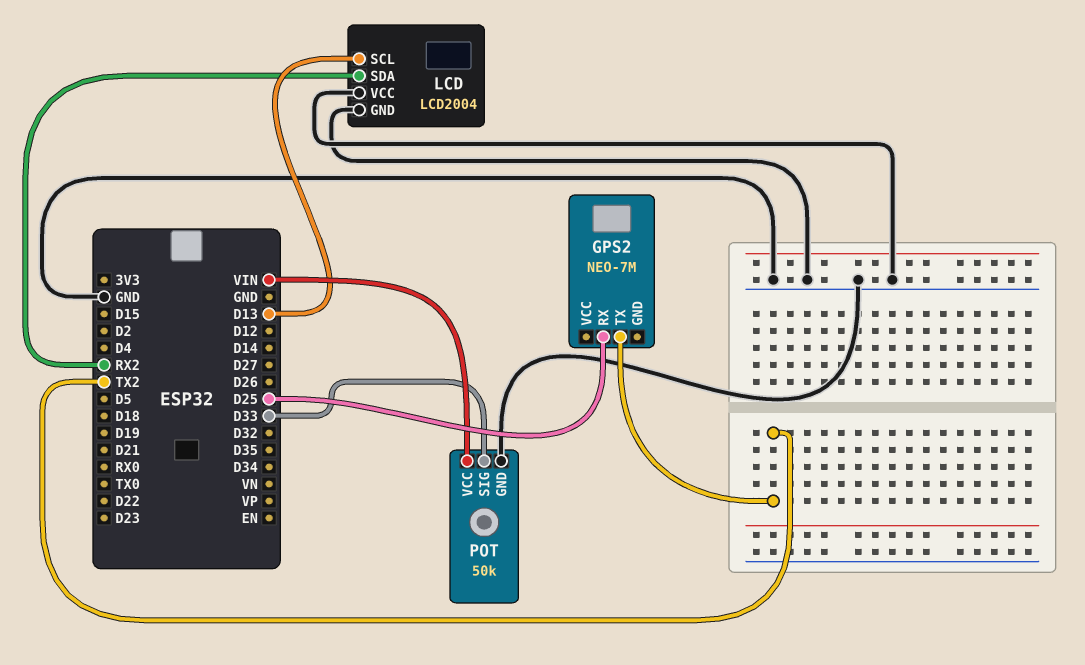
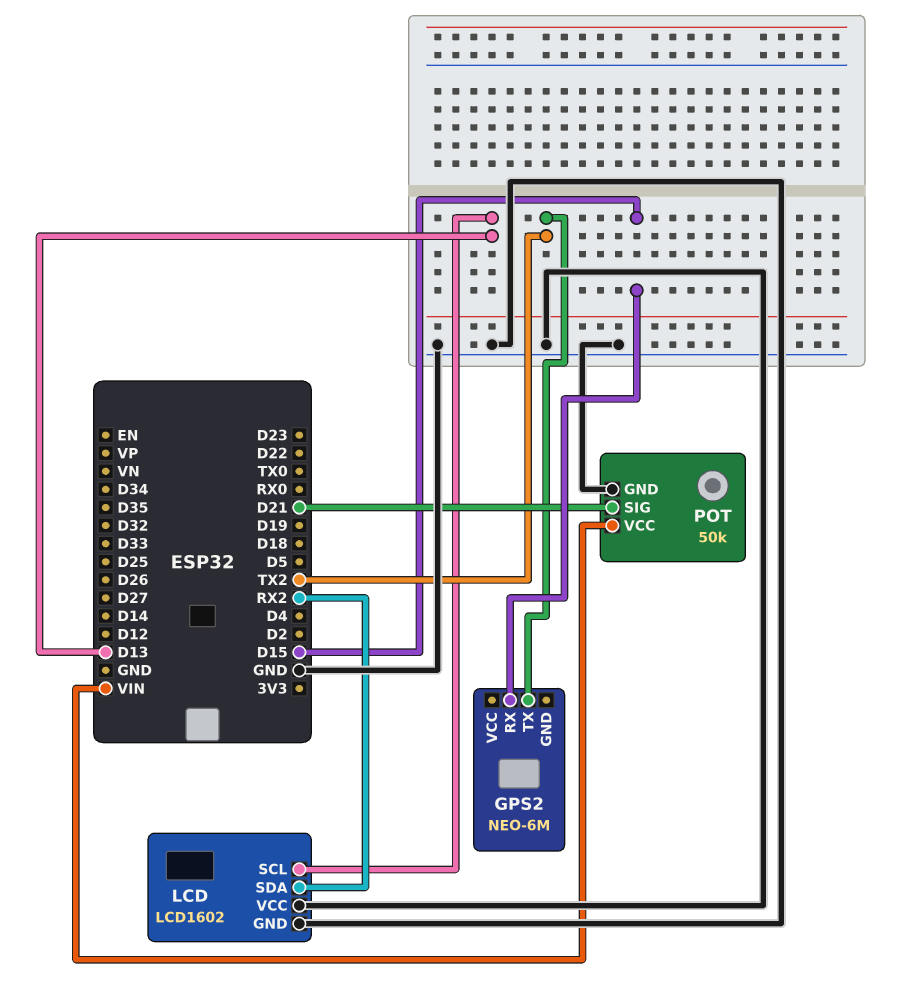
GPS2: NEO-7M -> NEO-6M
GPS2 pin RX: D25 -> D15
LCD: LCD2004 -> LCD1602
POT pin SIG: D33 -> D21

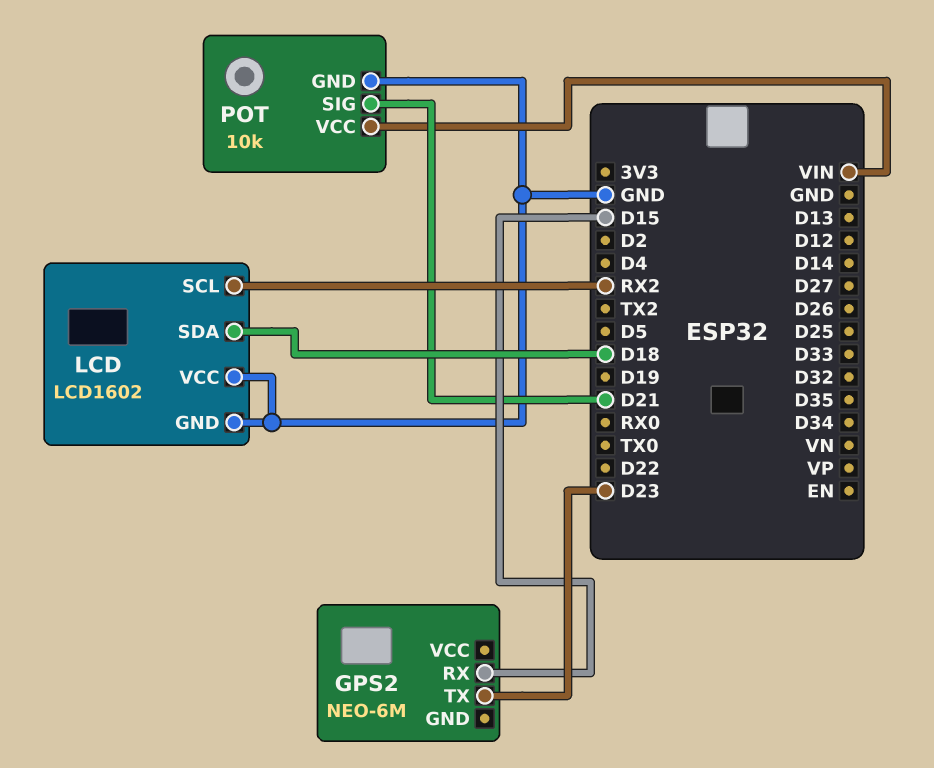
GPS2 pin TX: TX2 -> D23
LCD pin SCL: D13 -> RX2
LCD pin SDA: RX2 -> D18
POT: 50k -> 10k

